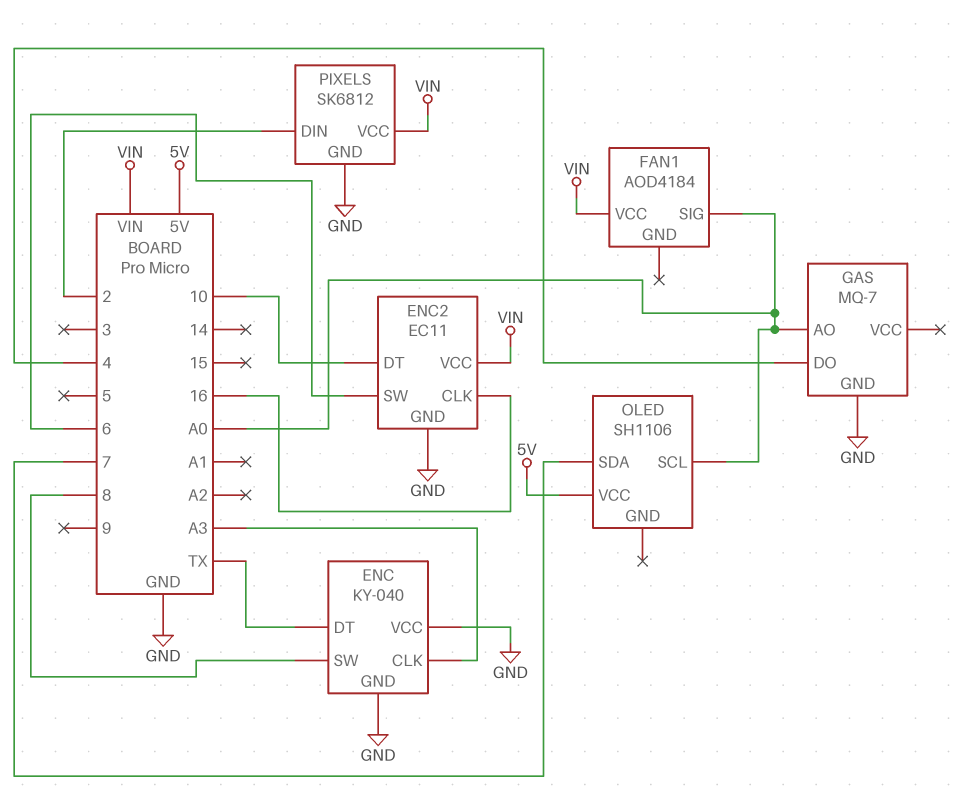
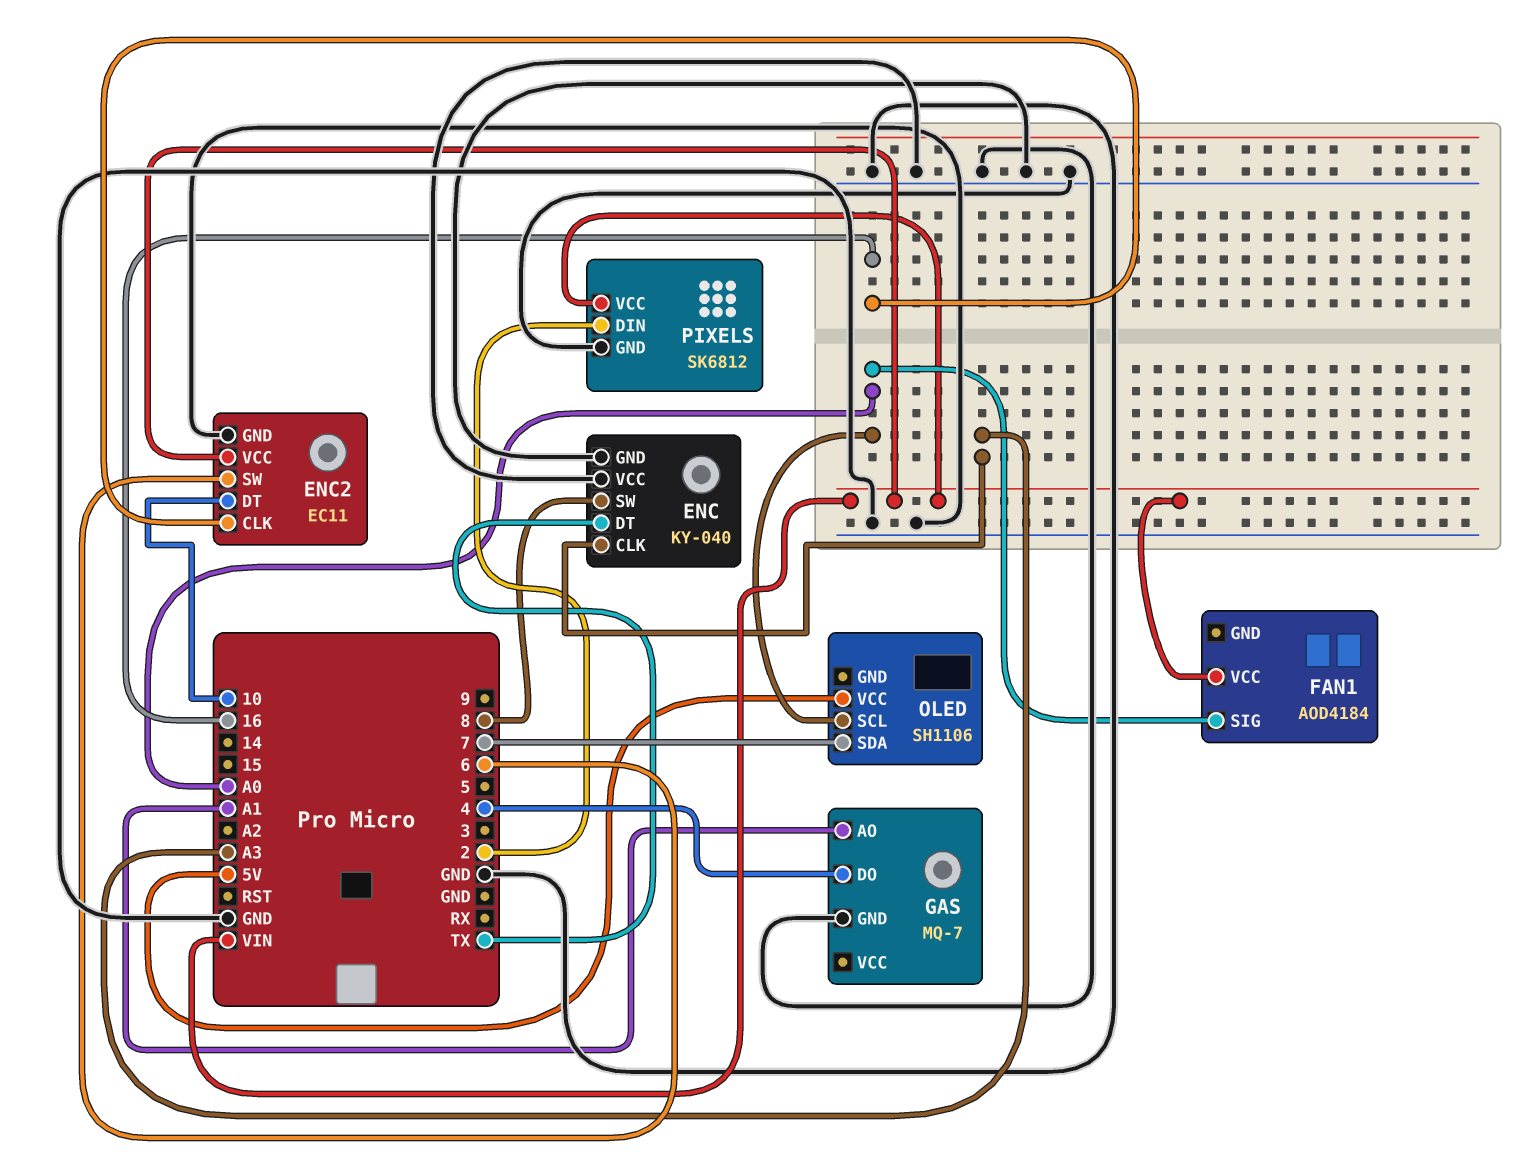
GAS pin AO: A0 -> A1

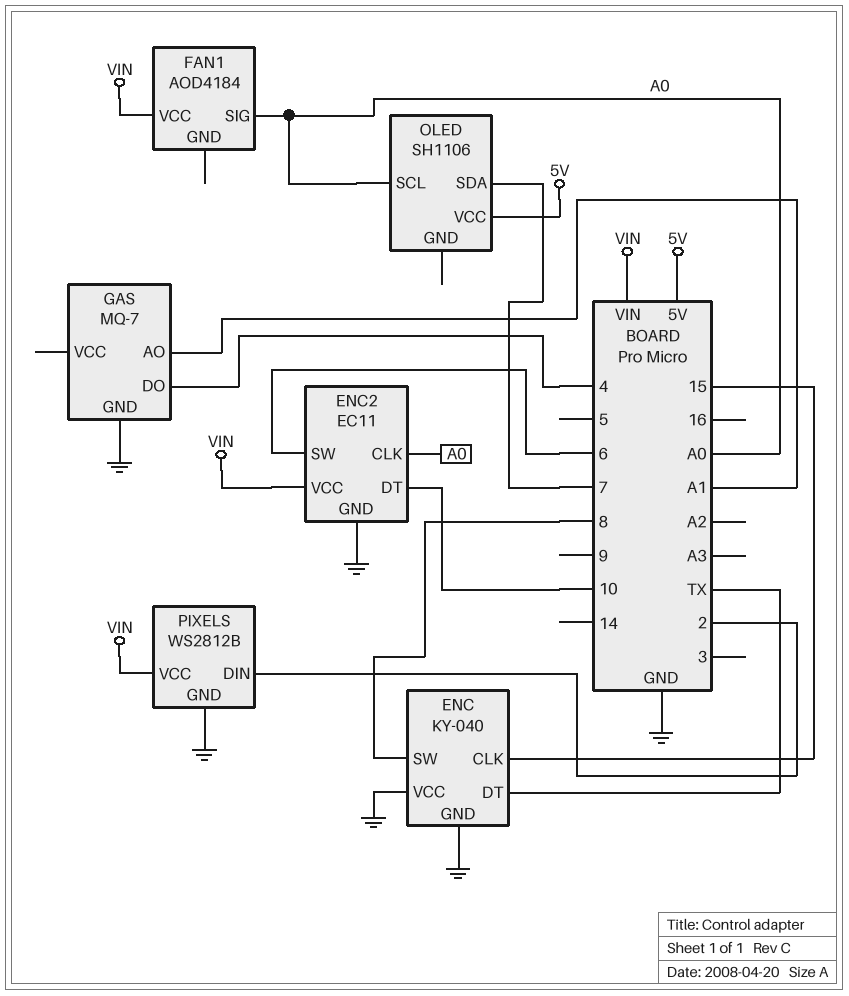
ENC pin CLK: A3 -> 15
ENC2 pin CLK: 16 -> A0
PIXELS: SK6812 -> WS2812B

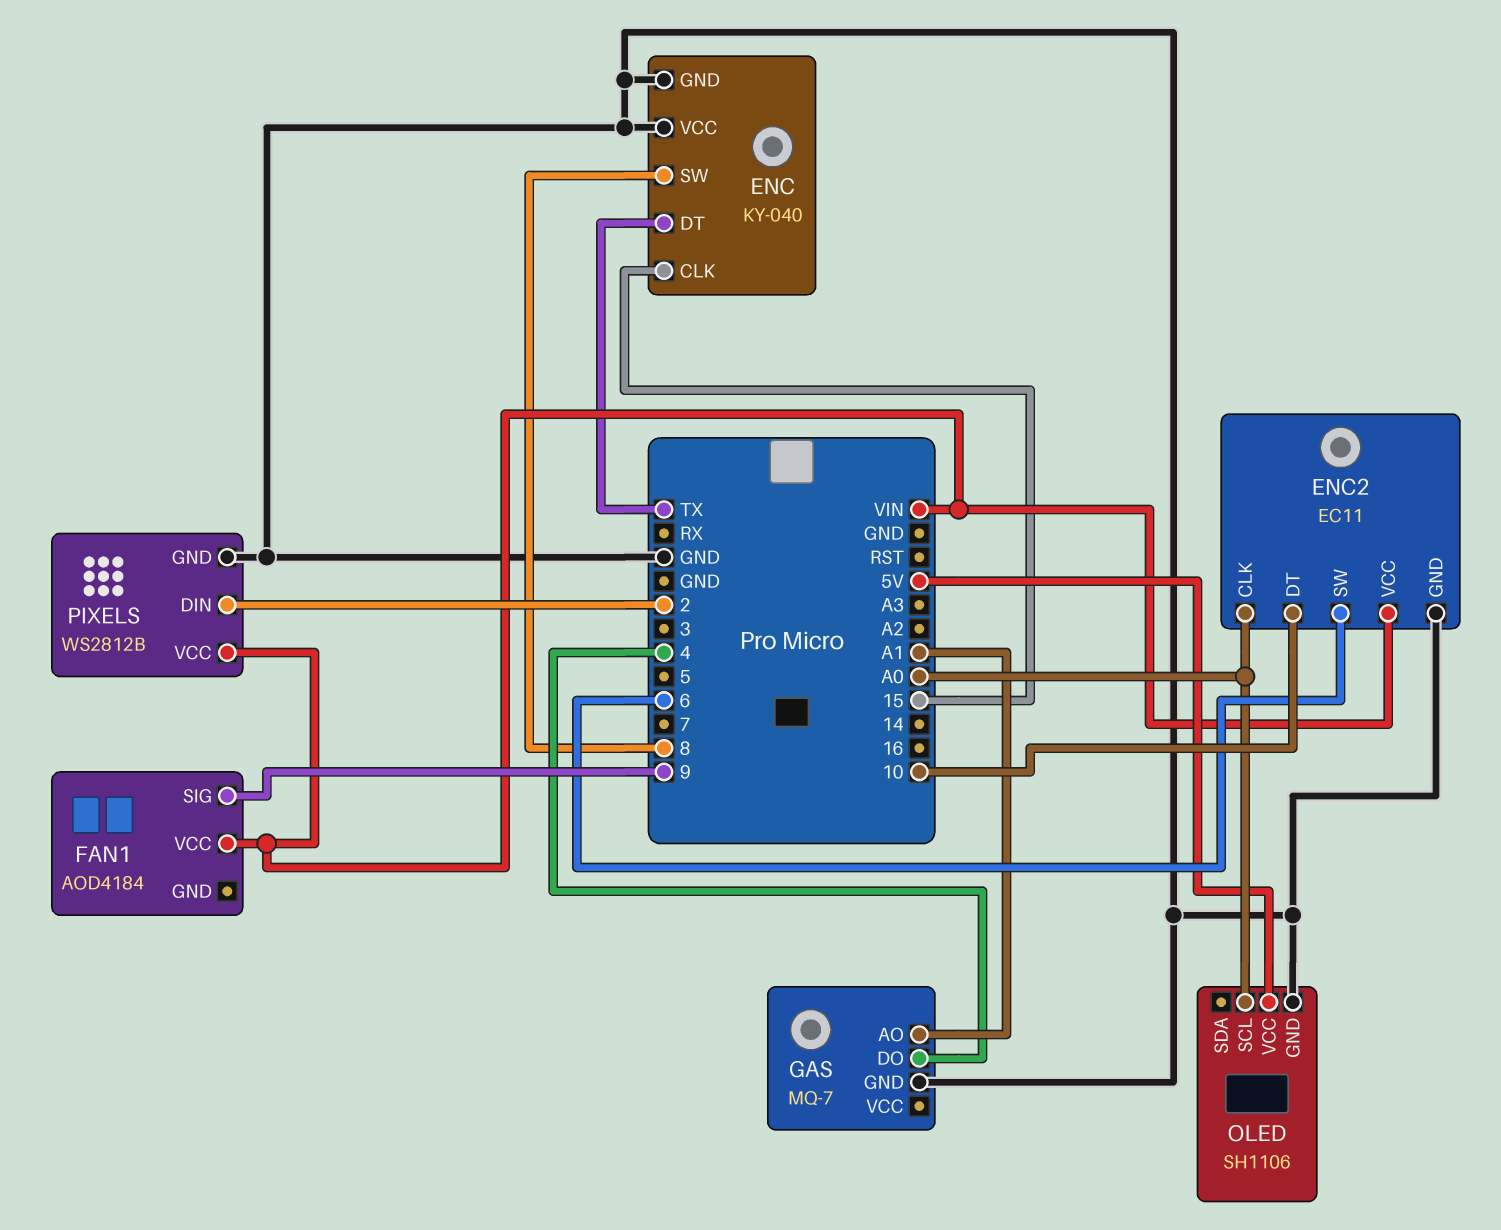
FAN1 pin SIG: A0 -> 9
OLED pin GND: none -> GND
OLED pin SDA: 7 -> none

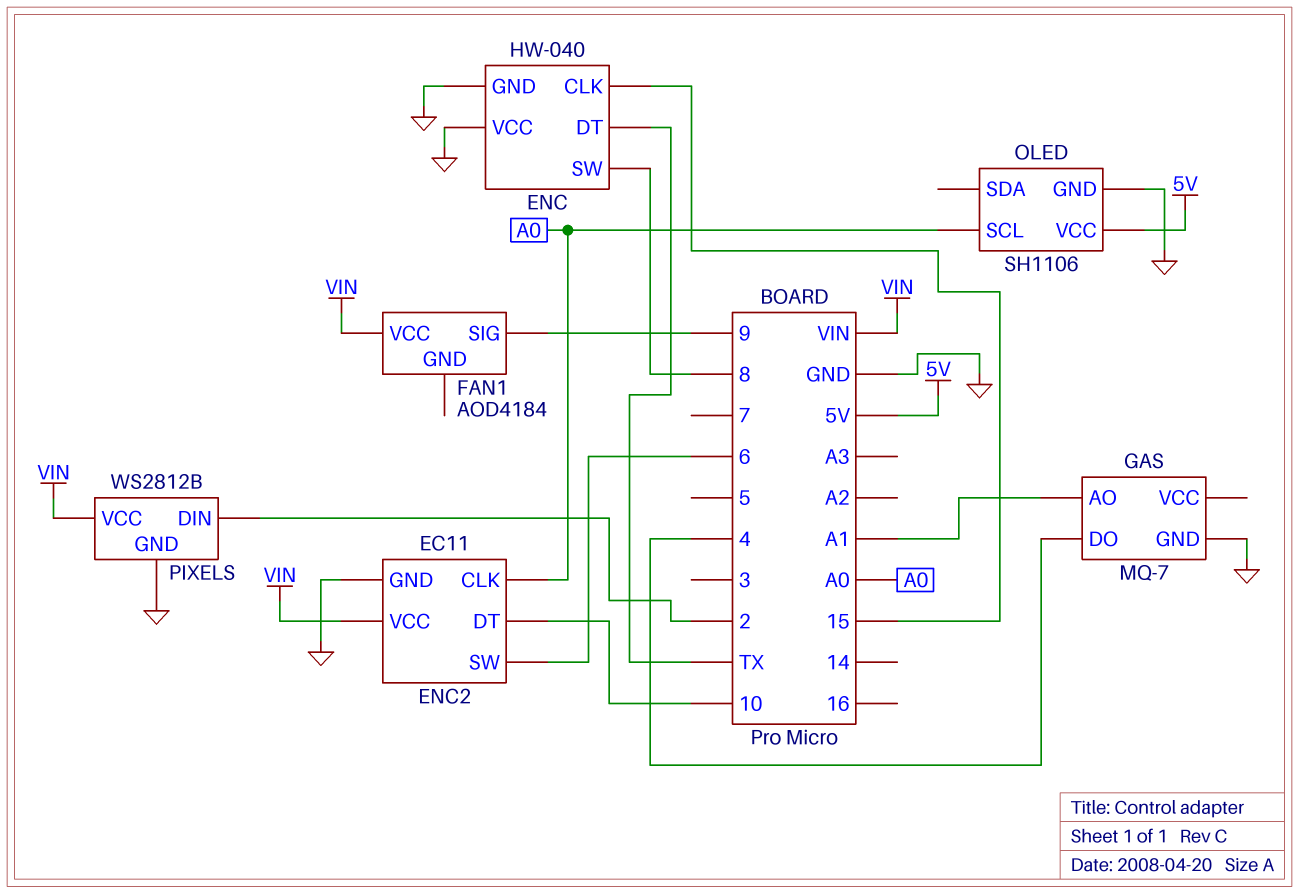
ENC: KY-040 -> HW-040

